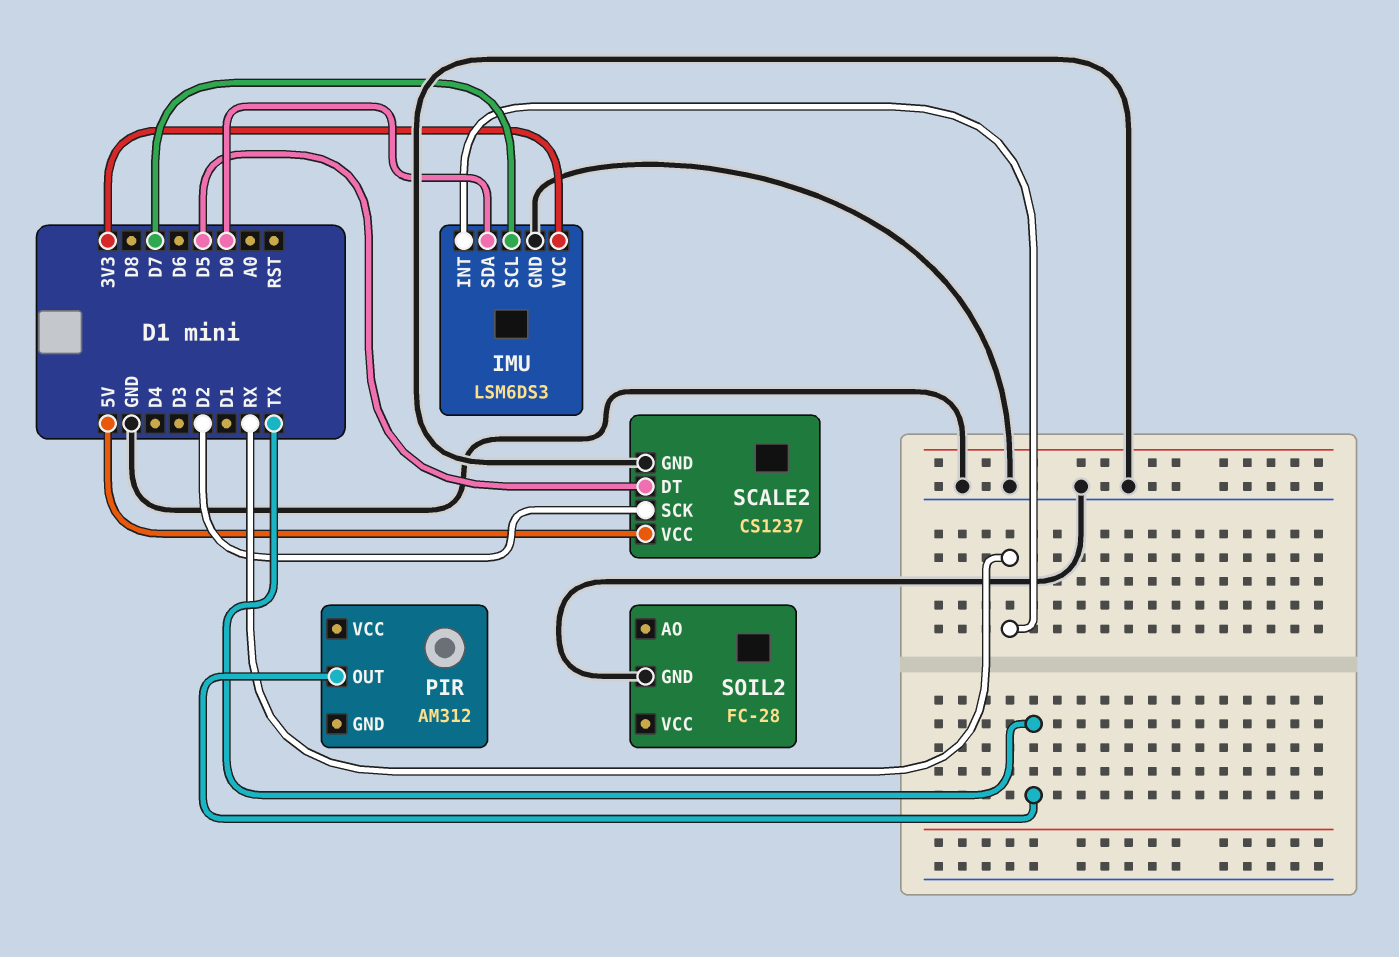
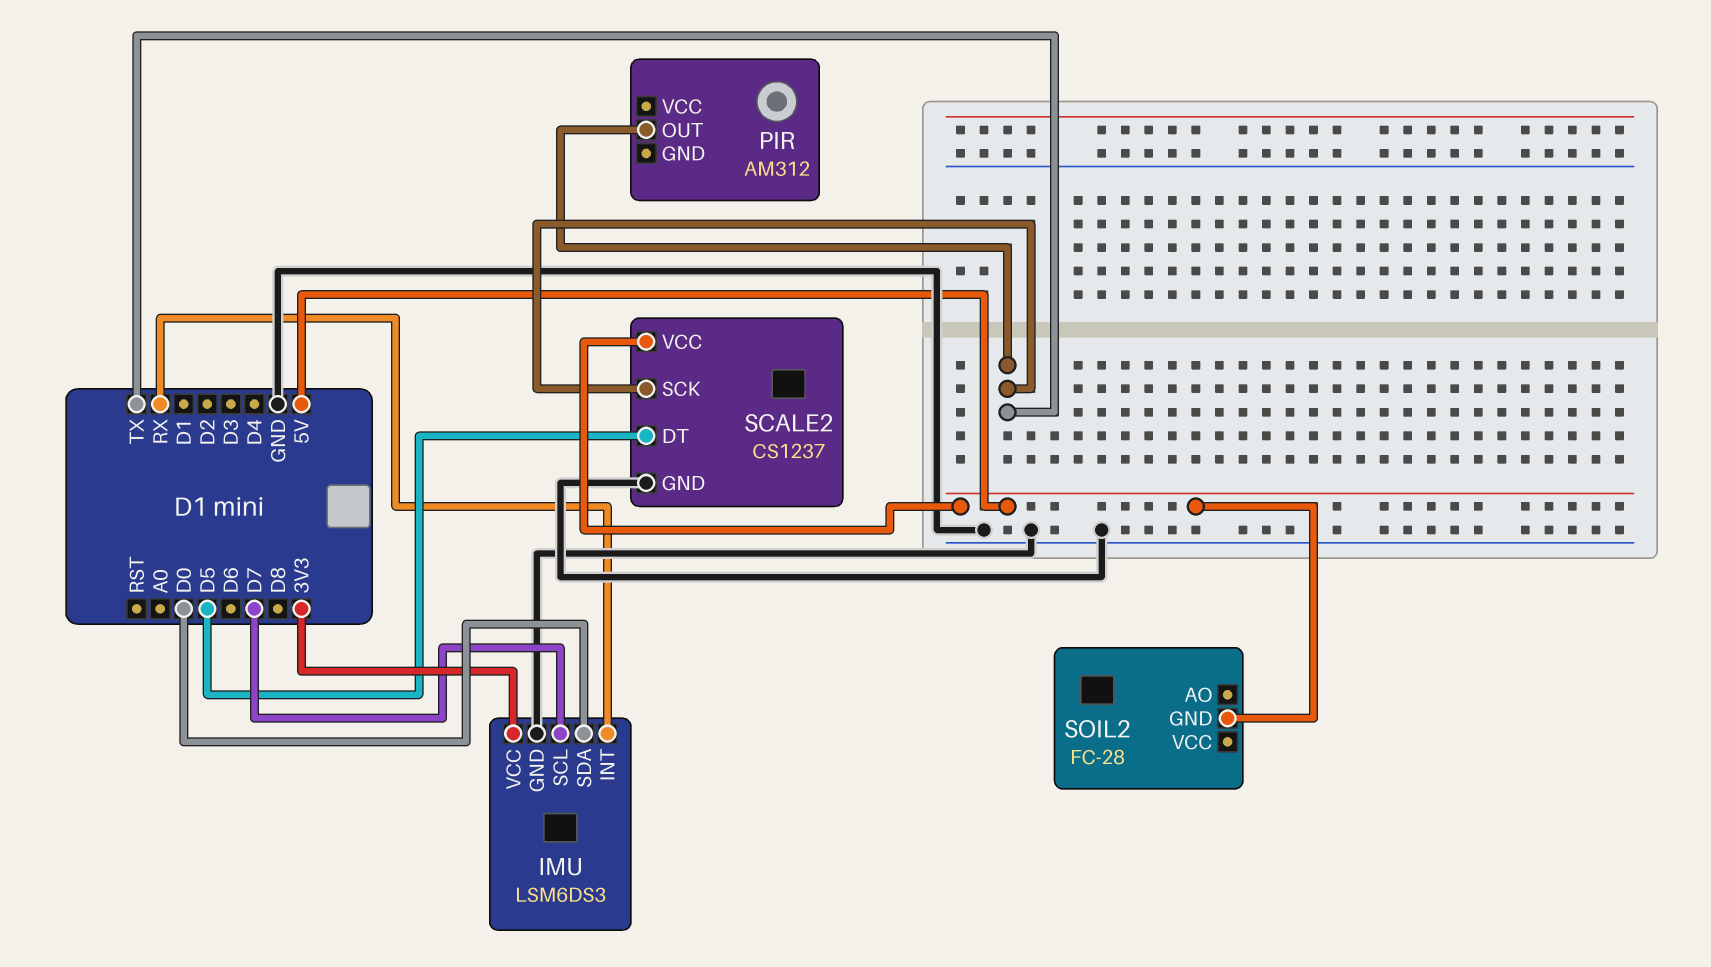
SCALE2 pin SCK: D2 -> TX
SOIL2 pin GND: GND -> 5V

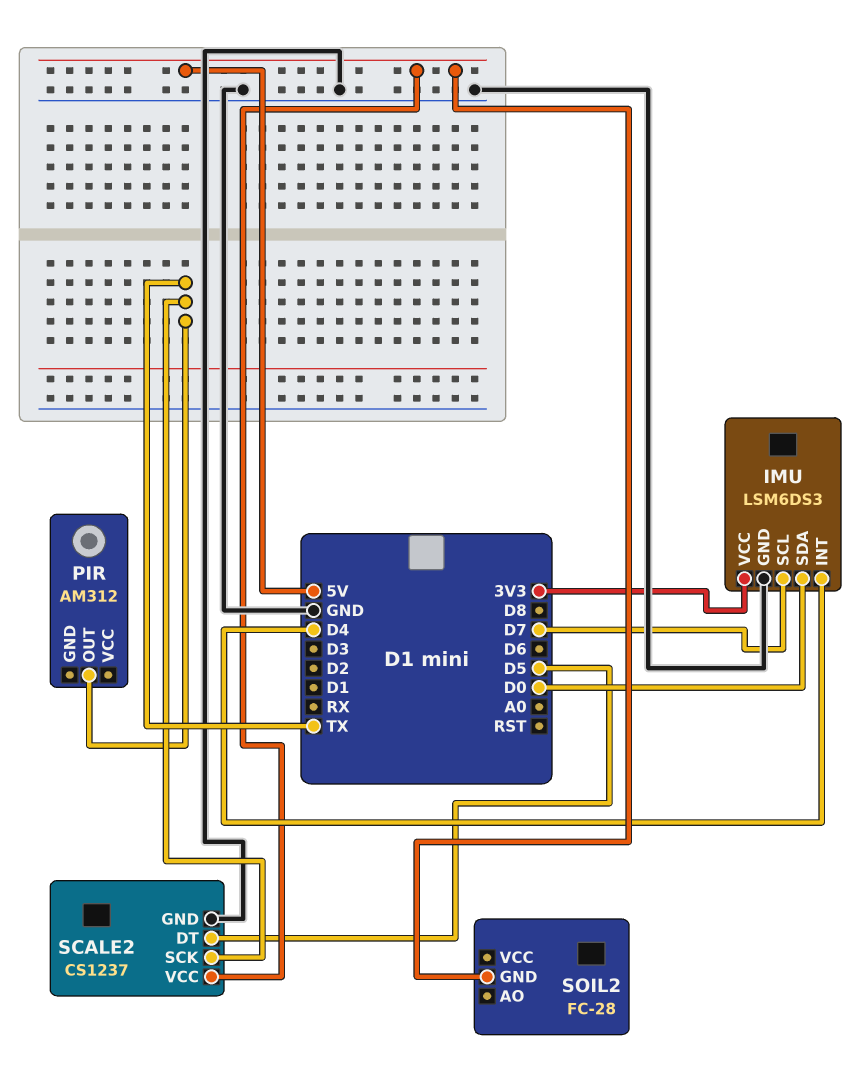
IMU pin INT: RX -> D4

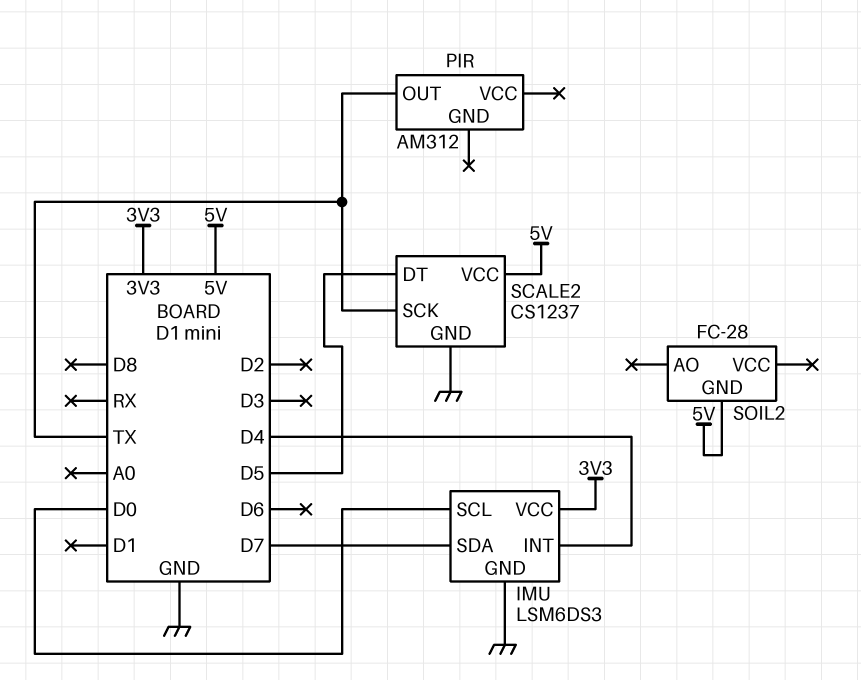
IMU pin SCL: D7 -> D0
IMU pin SDA: D0 -> D7

